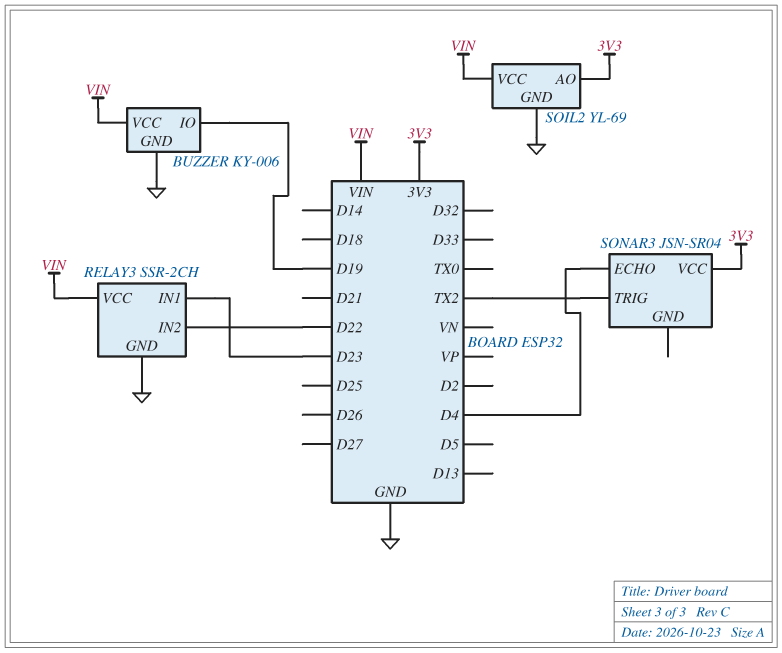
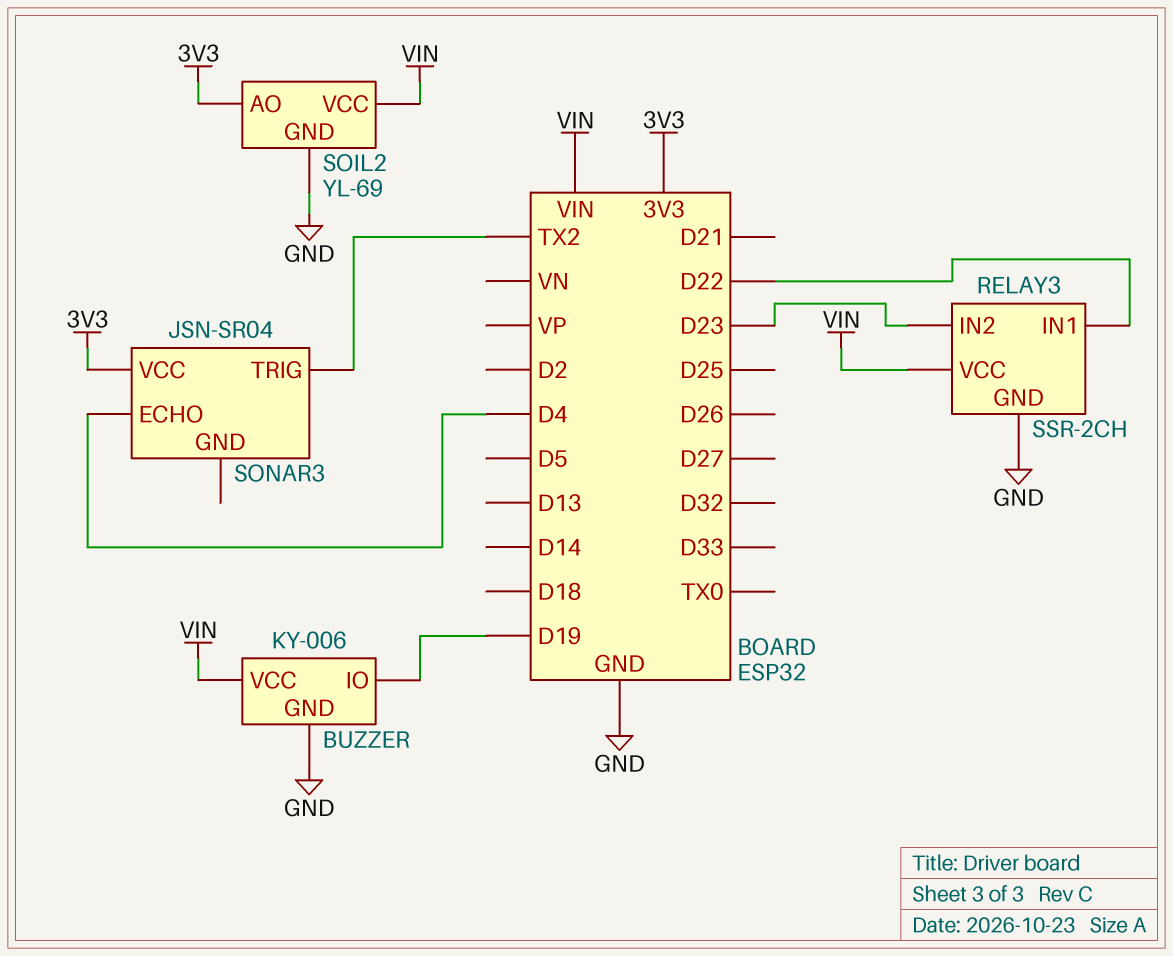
RELAY3 pin IN1: D23 -> D22
RELAY3 pin IN2: D22 -> D23

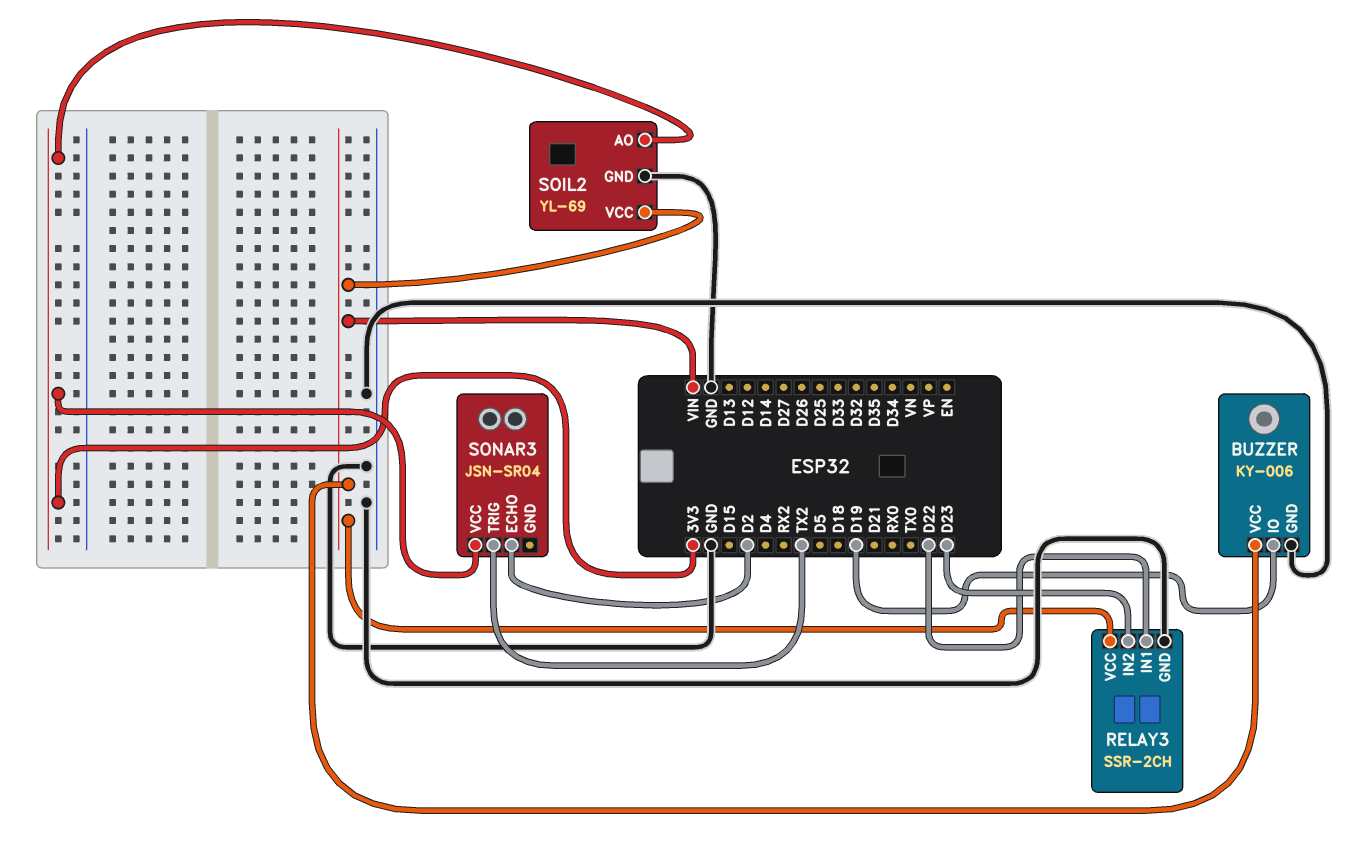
SONAR3 pin ECHO: D4 -> D2

